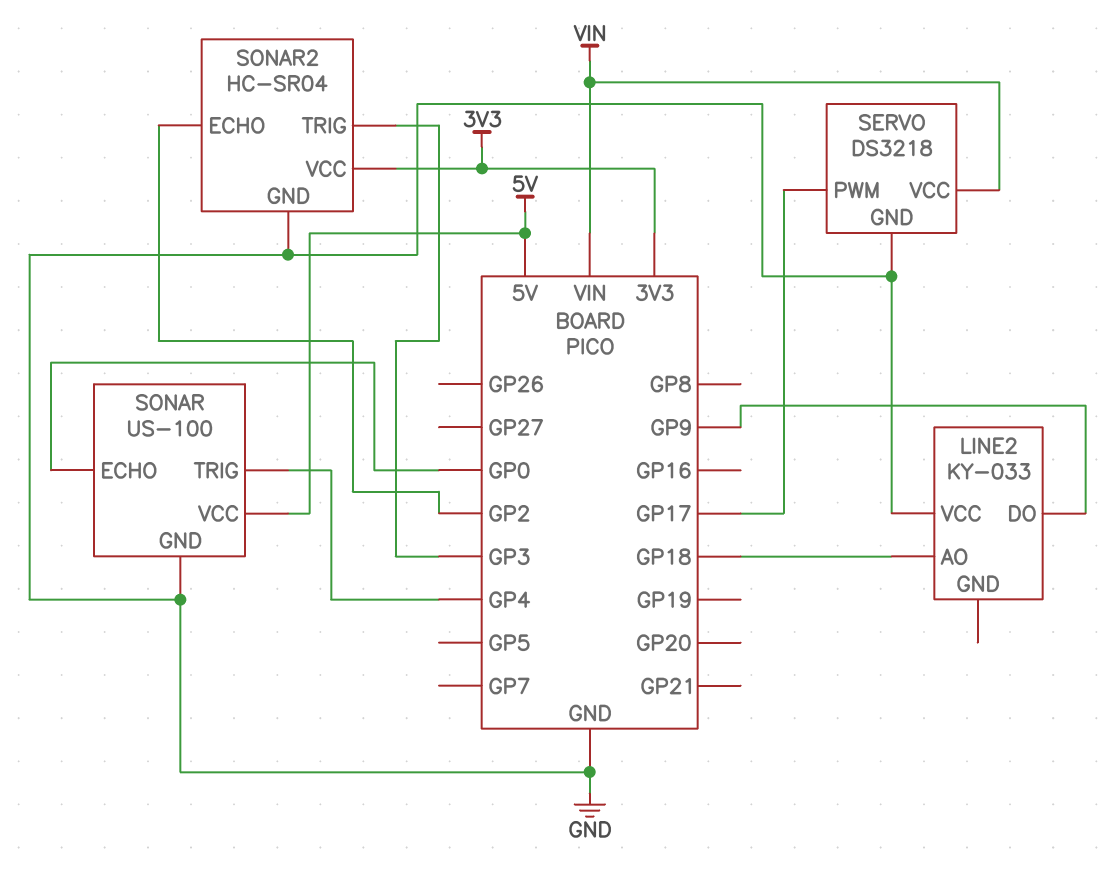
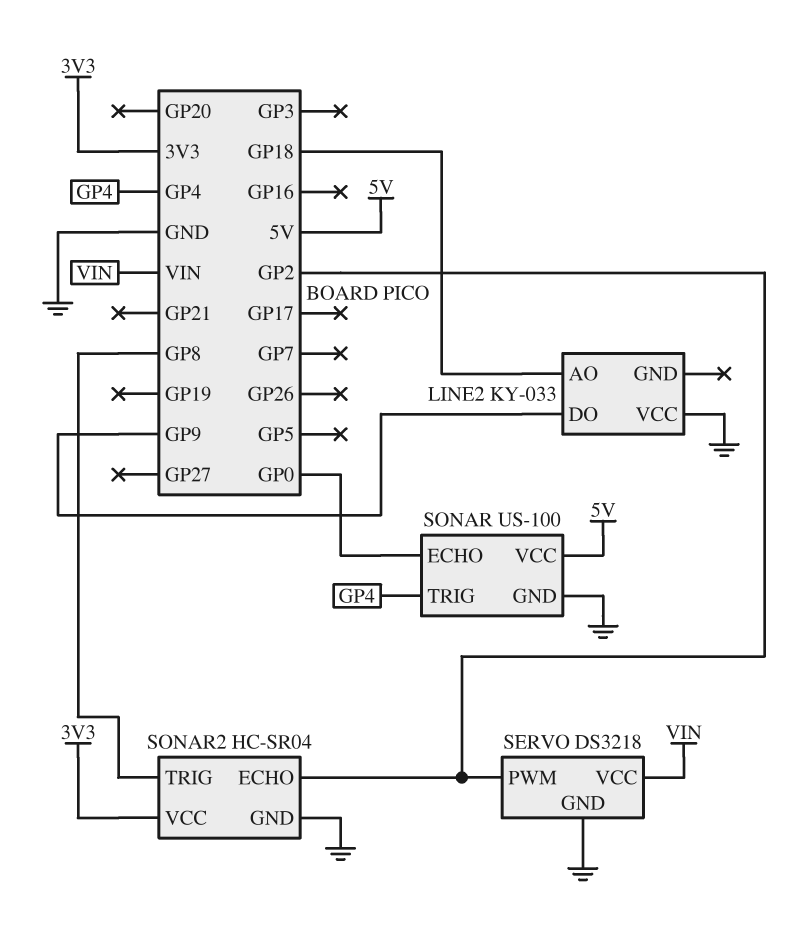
SERVO pin PWM: GP17 -> GP2
SONAR2 pin TRIG: GP3 -> GP8

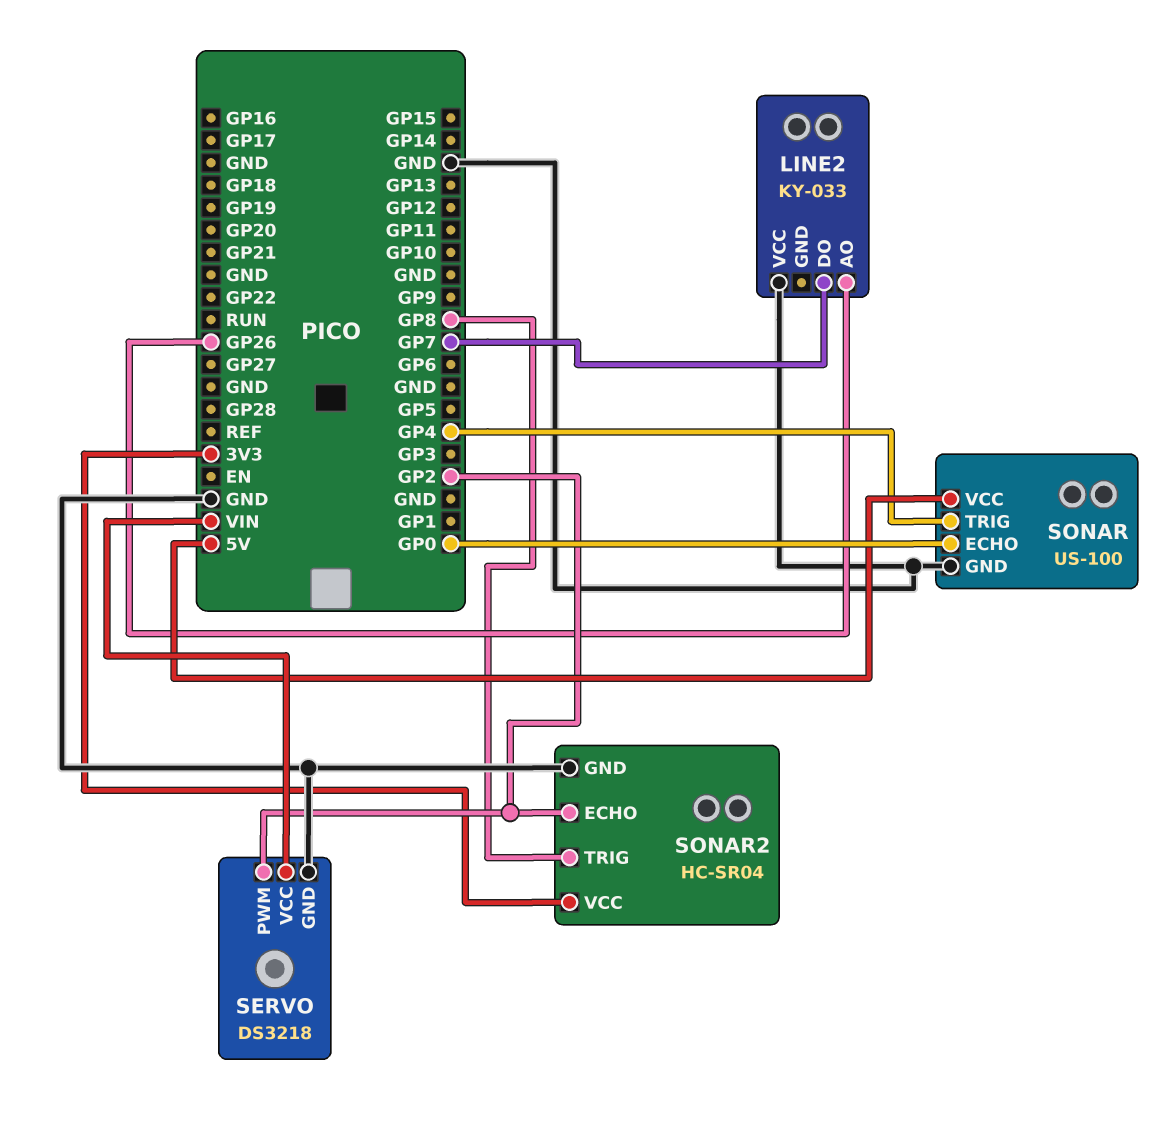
LINE2 pin AO: GP18 -> GP26
LINE2 pin DO: GP9 -> GP7

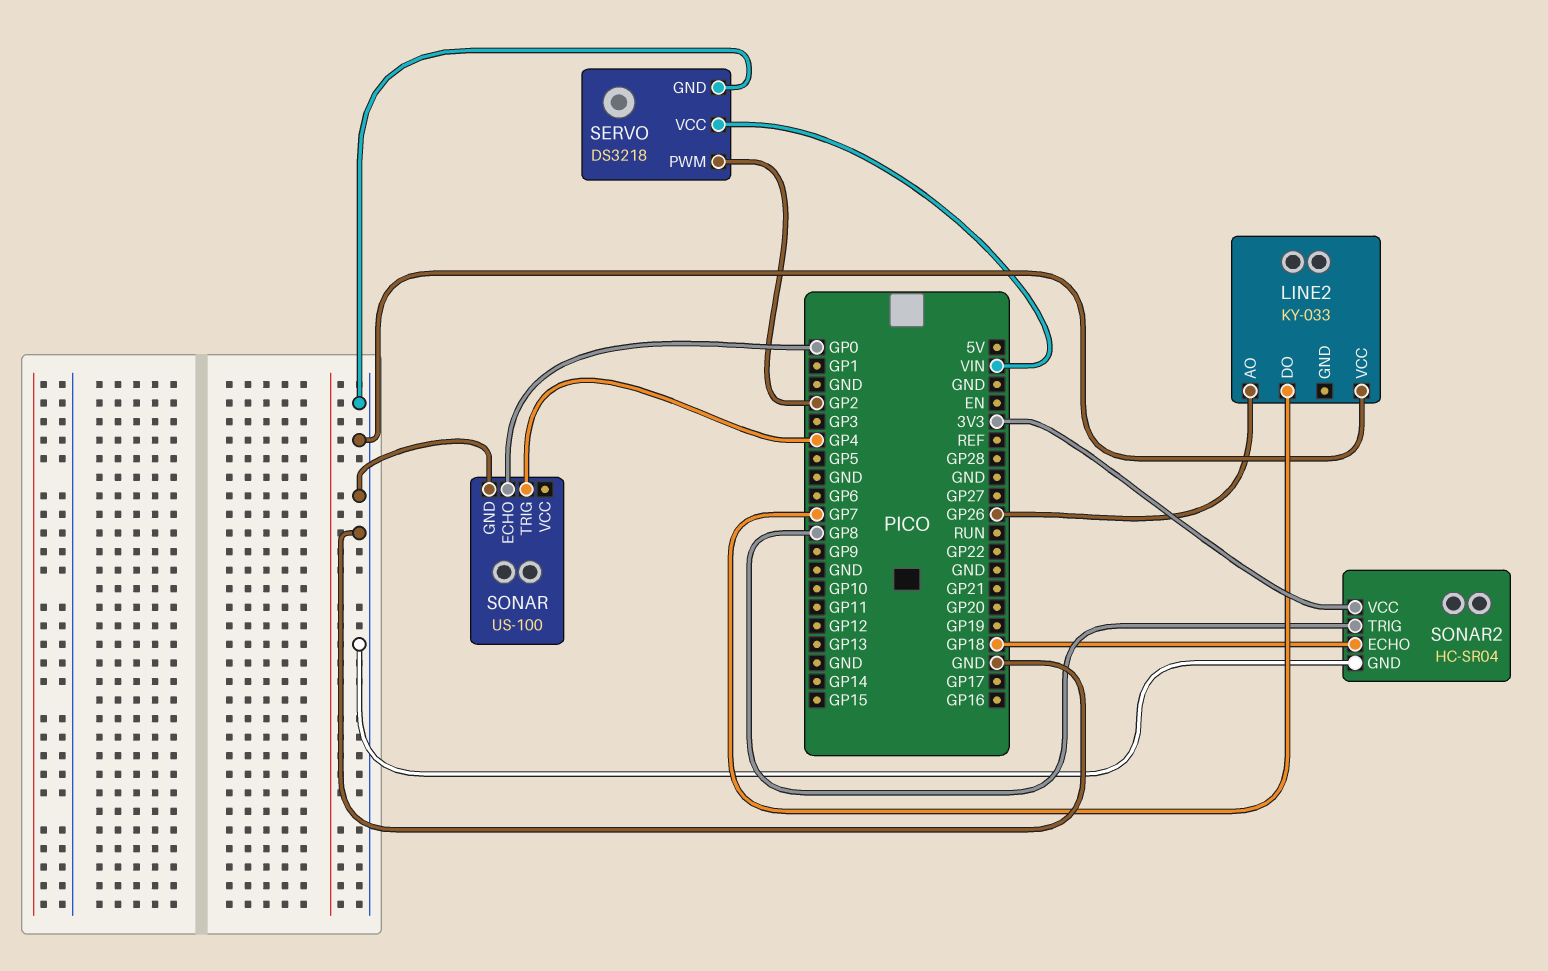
SONAR pin VCC: 5V -> none
SONAR2 pin ECHO: GP2 -> GP18

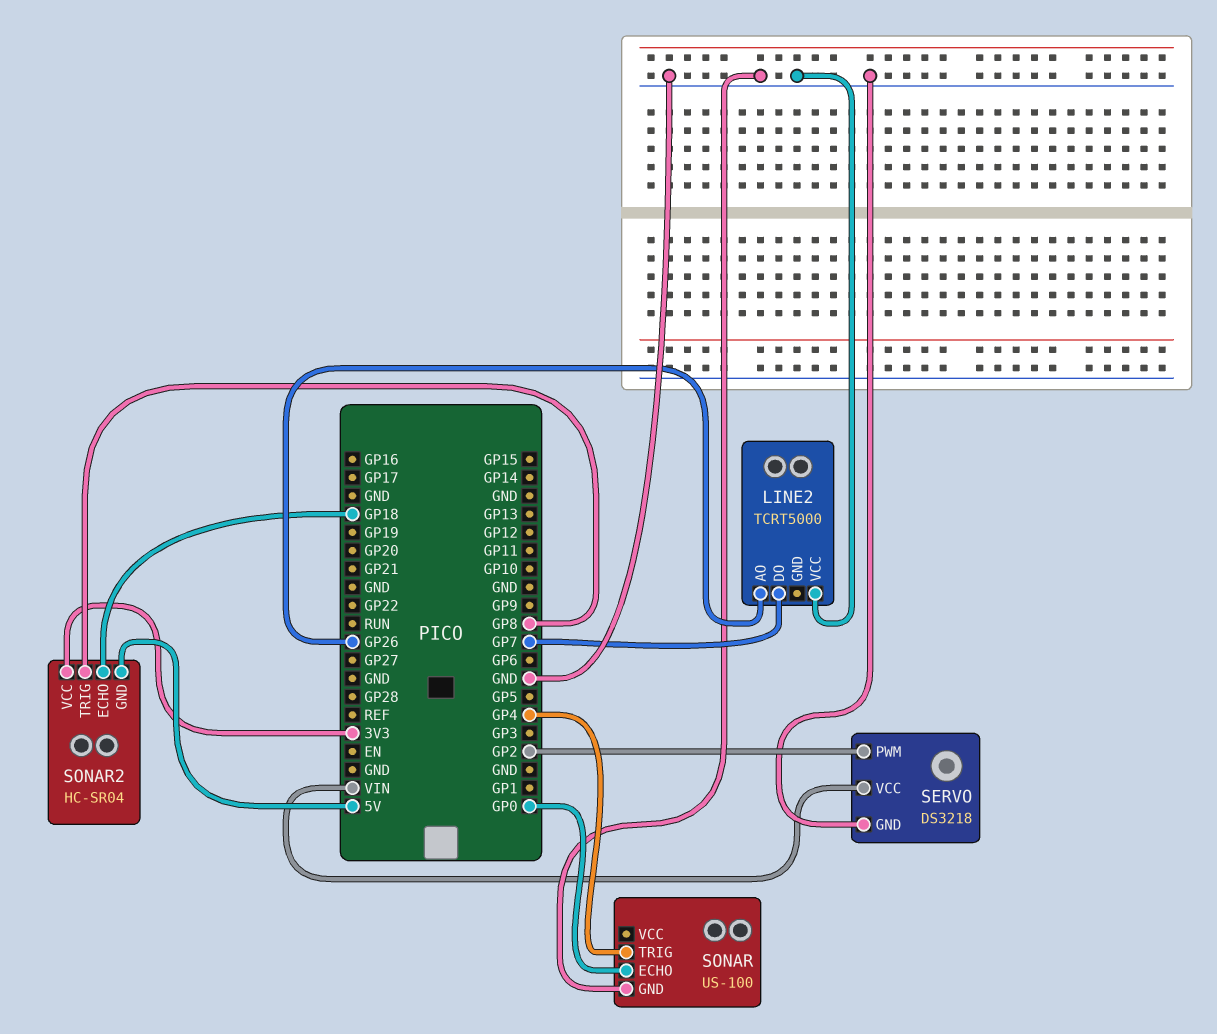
LINE2: KY-033 -> TCRT5000
SONAR2 pin GND: GND -> 5V

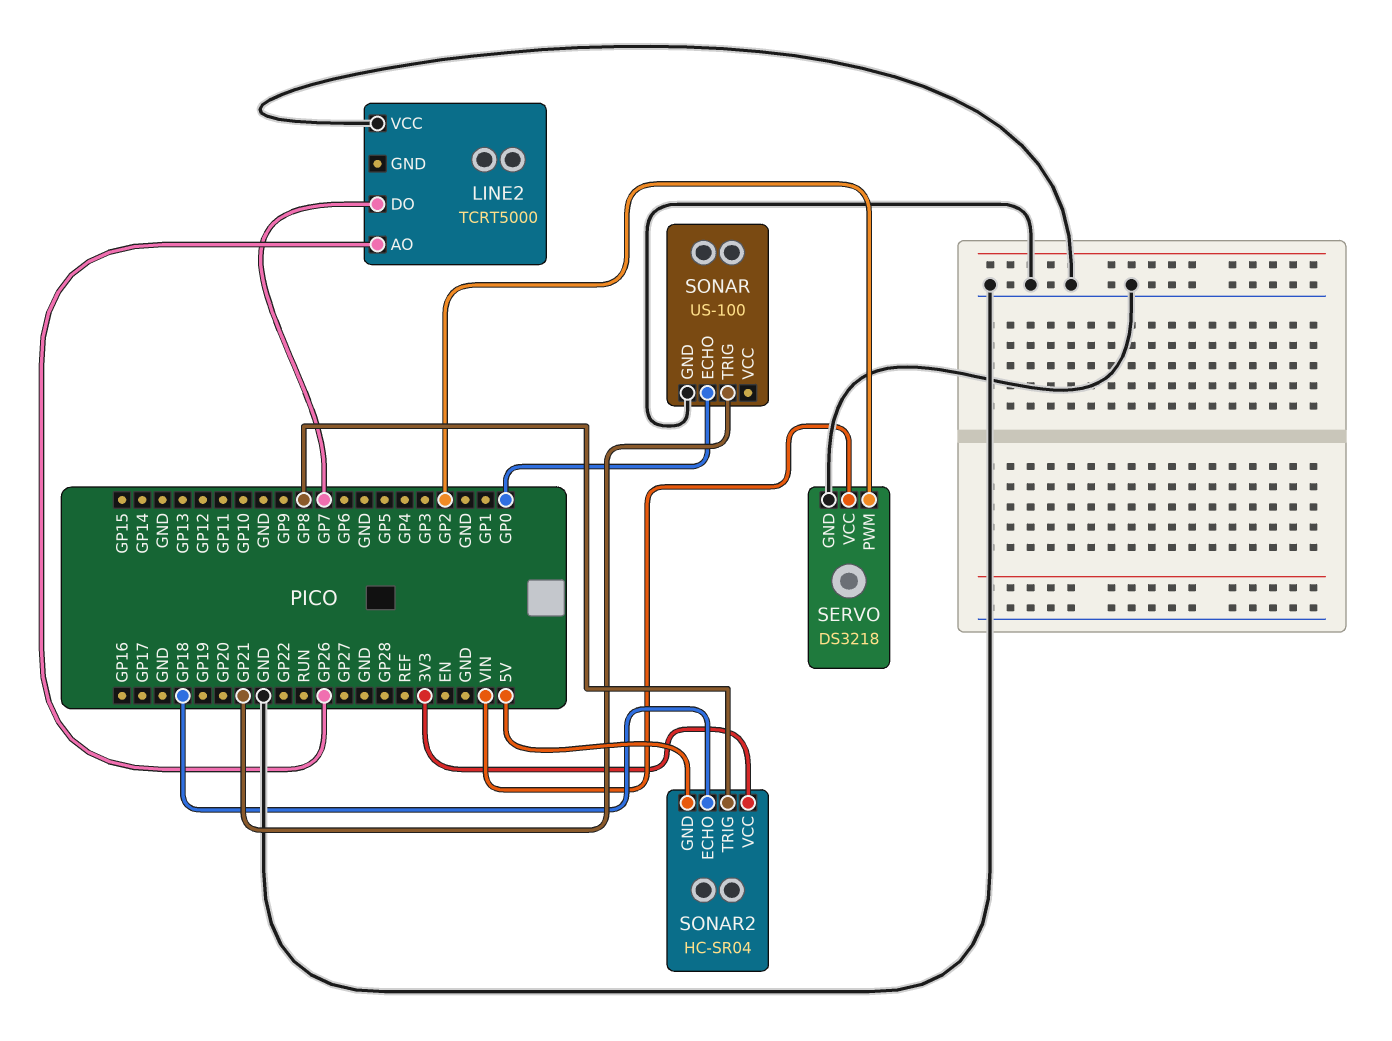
SONAR pin TRIG: GP4 -> GP21

